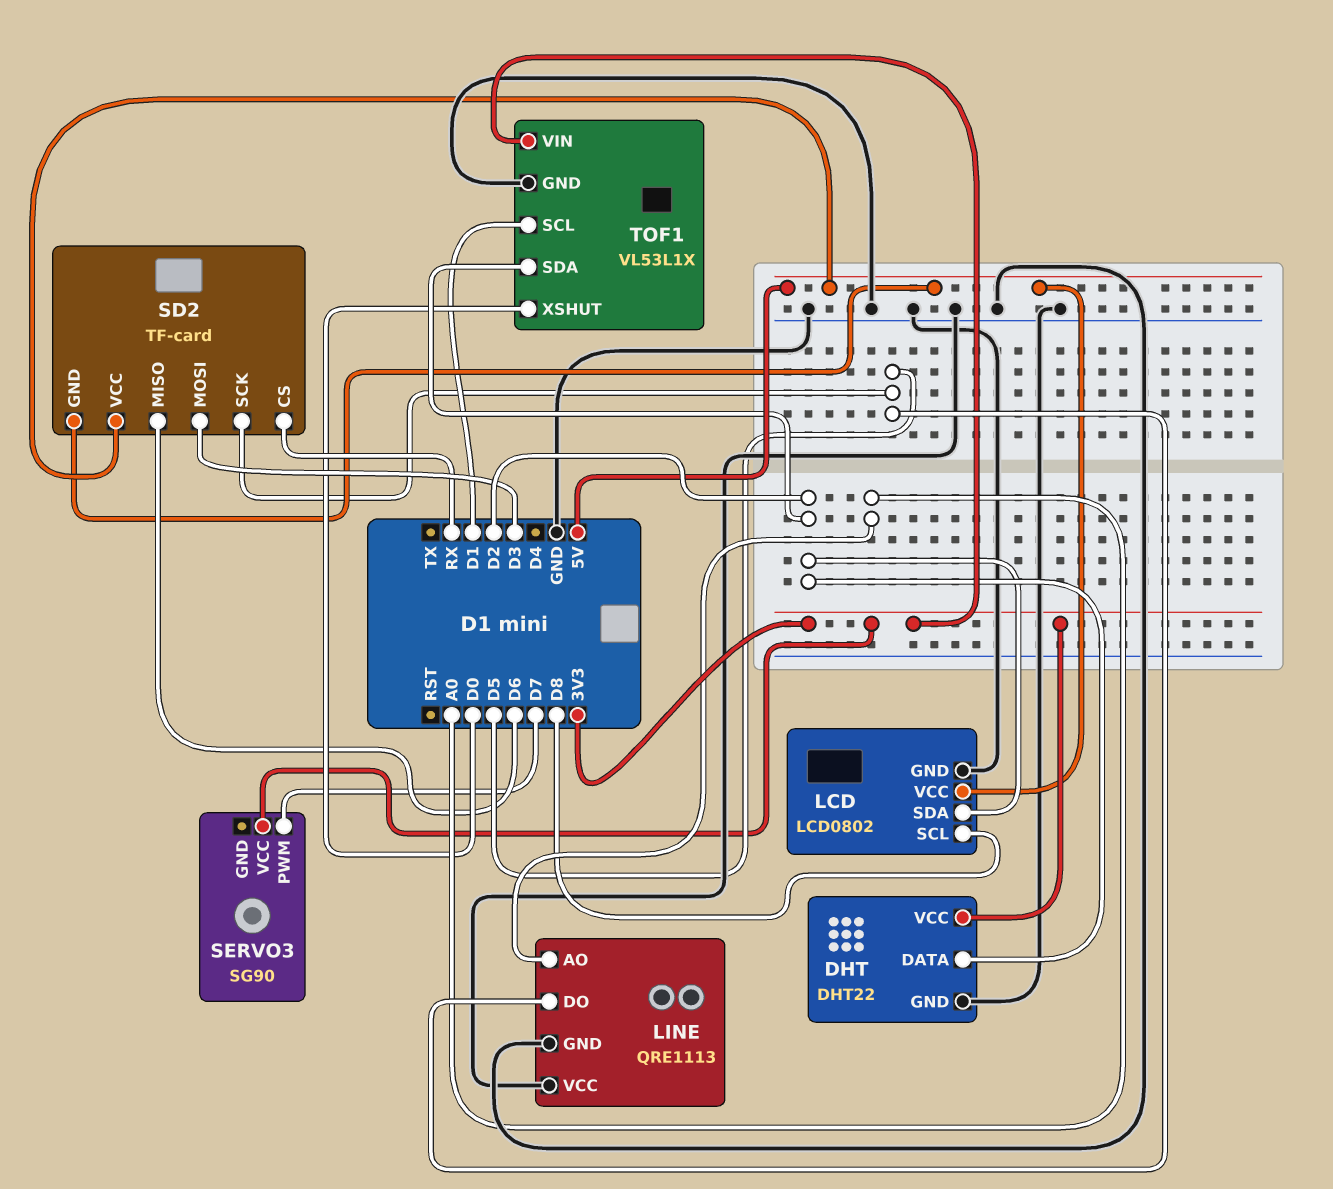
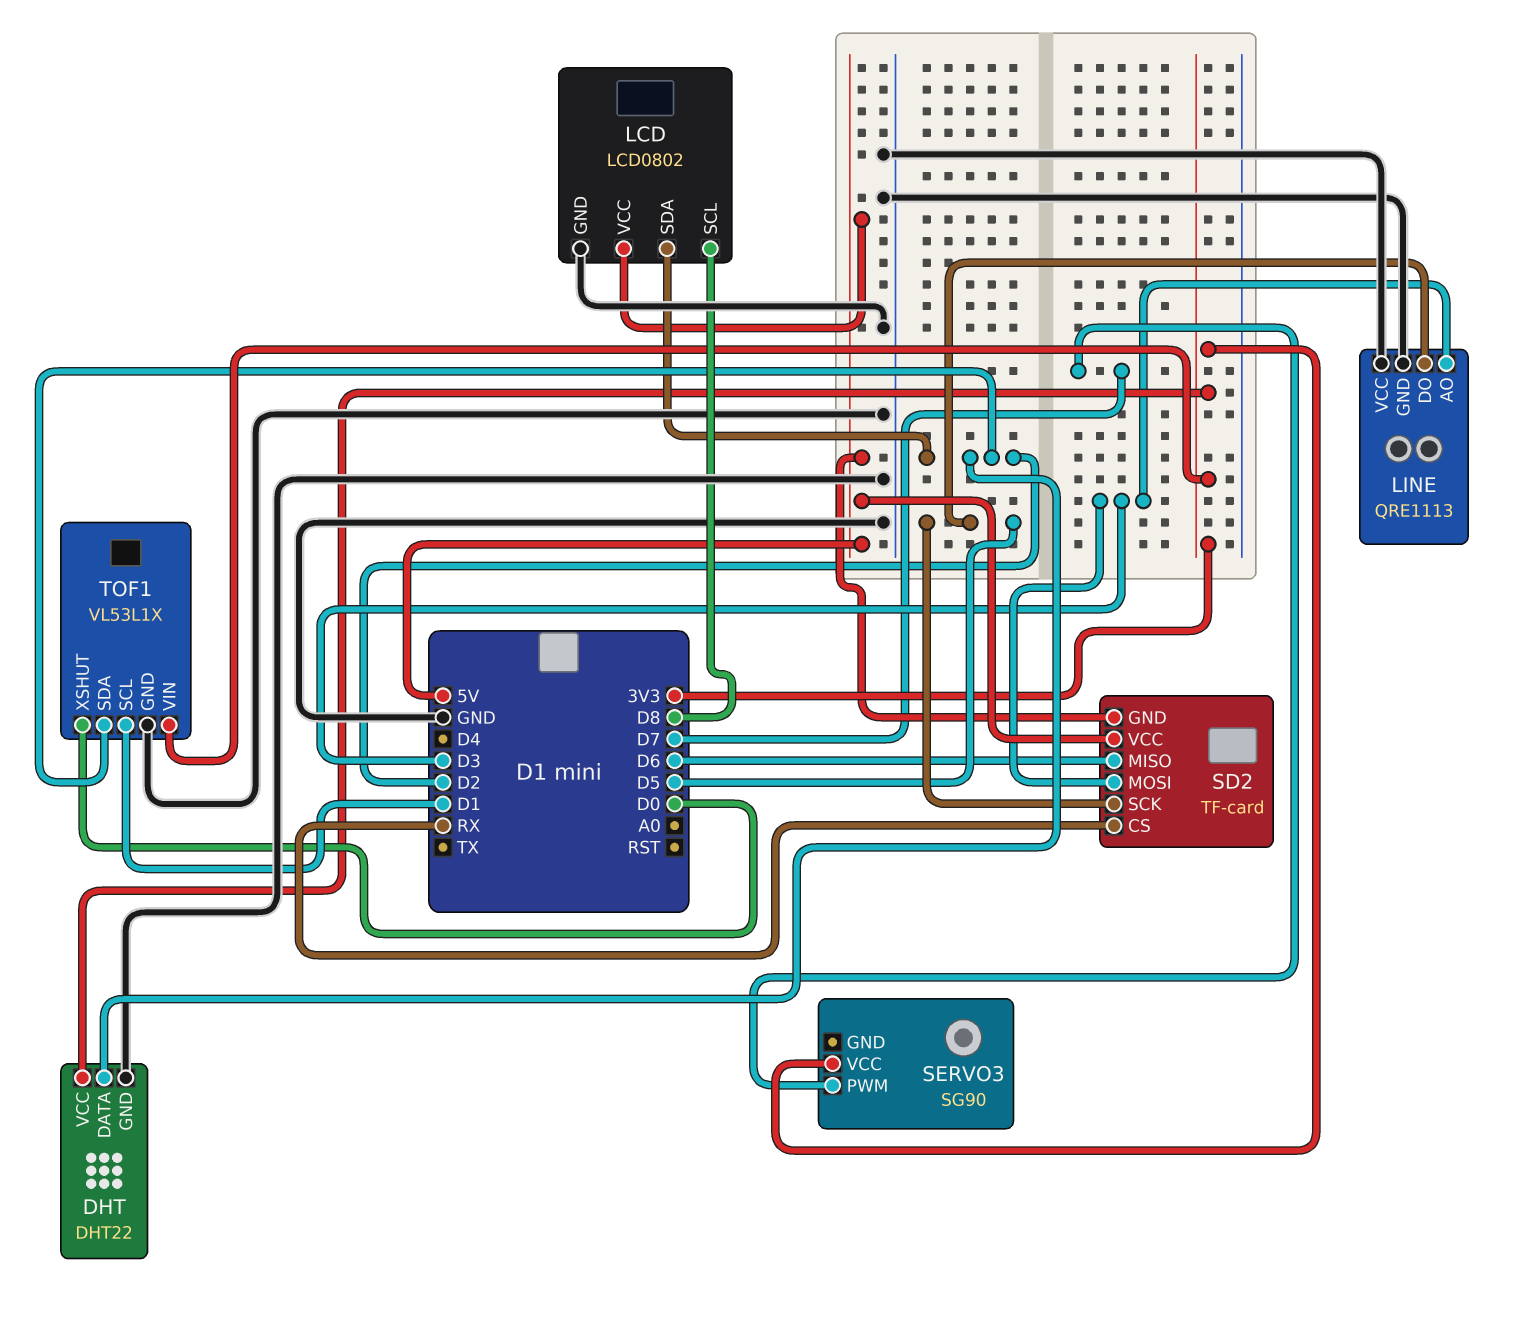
LINE pin AO: A0 -> D3

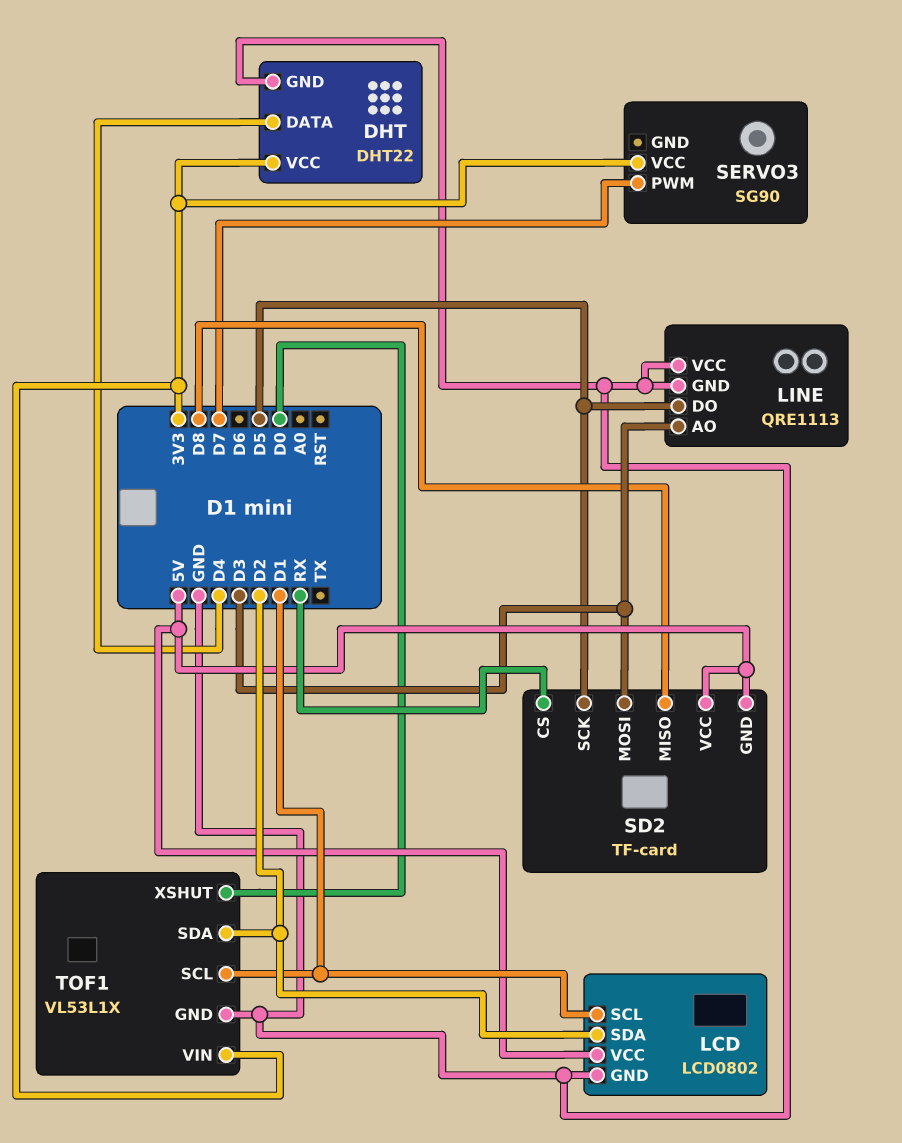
DHT pin DATA: D2 -> D4
LCD pin SCL: D8 -> D1
SD2 pin MISO: D6 -> D8

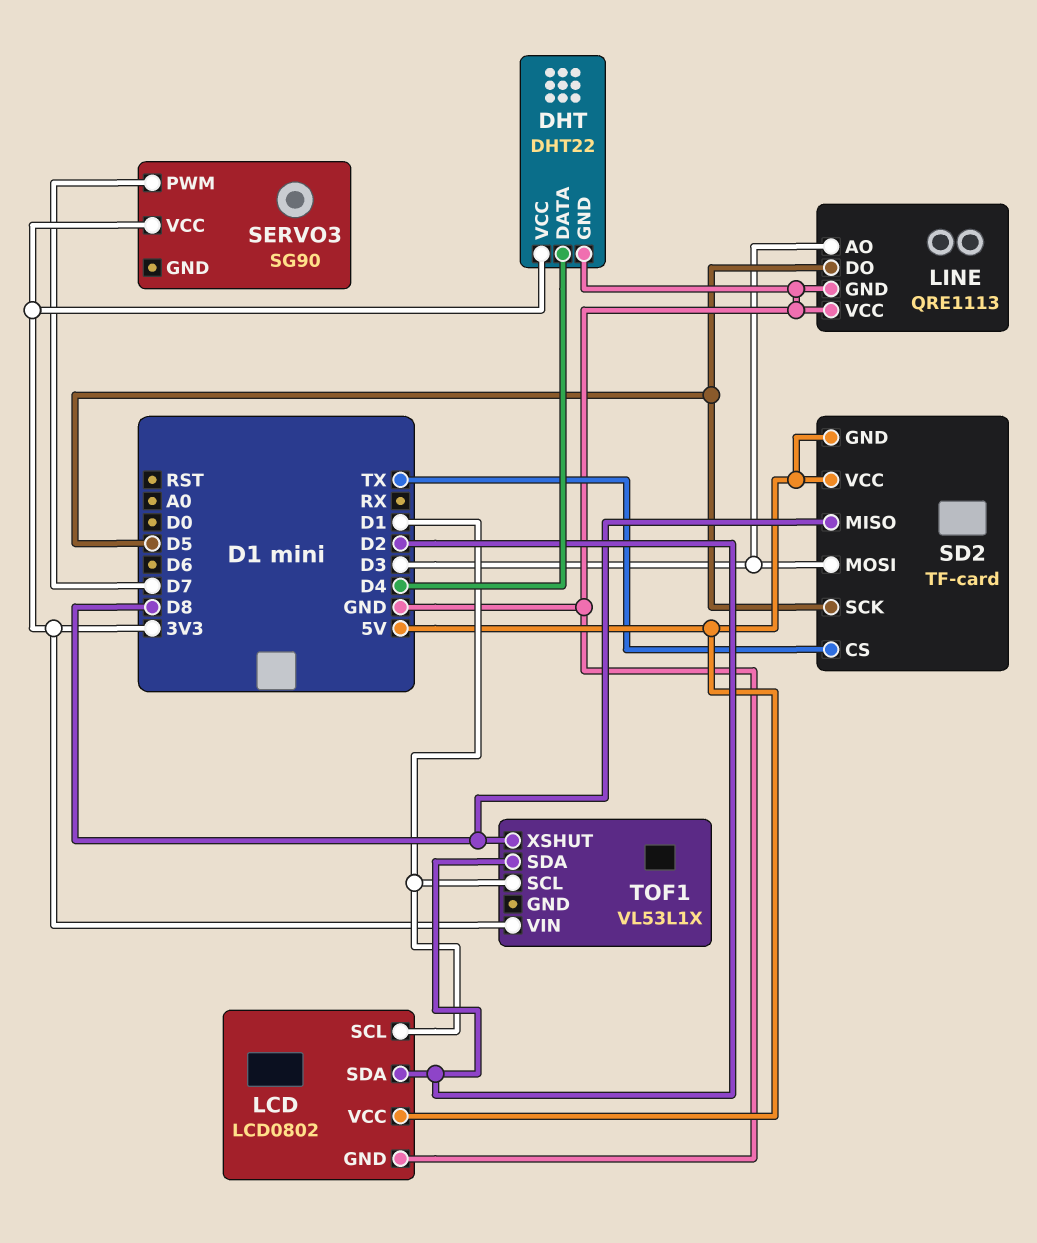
SD2 pin CS: RX -> TX
TOF1 pin GND: GND -> none
TOF1 pin XSHUT: D0 -> D8

